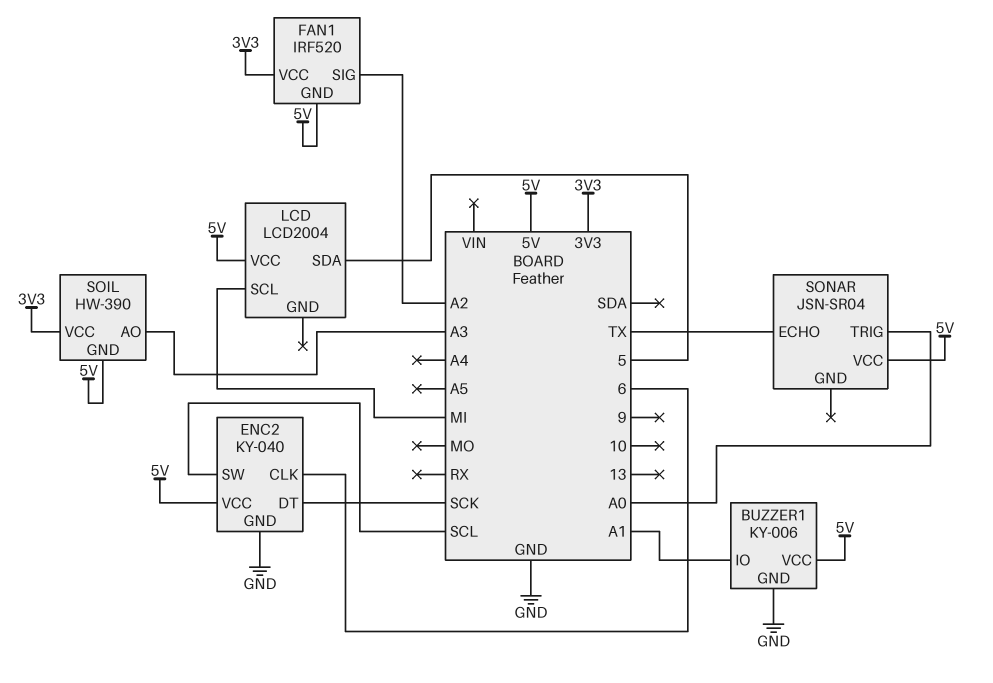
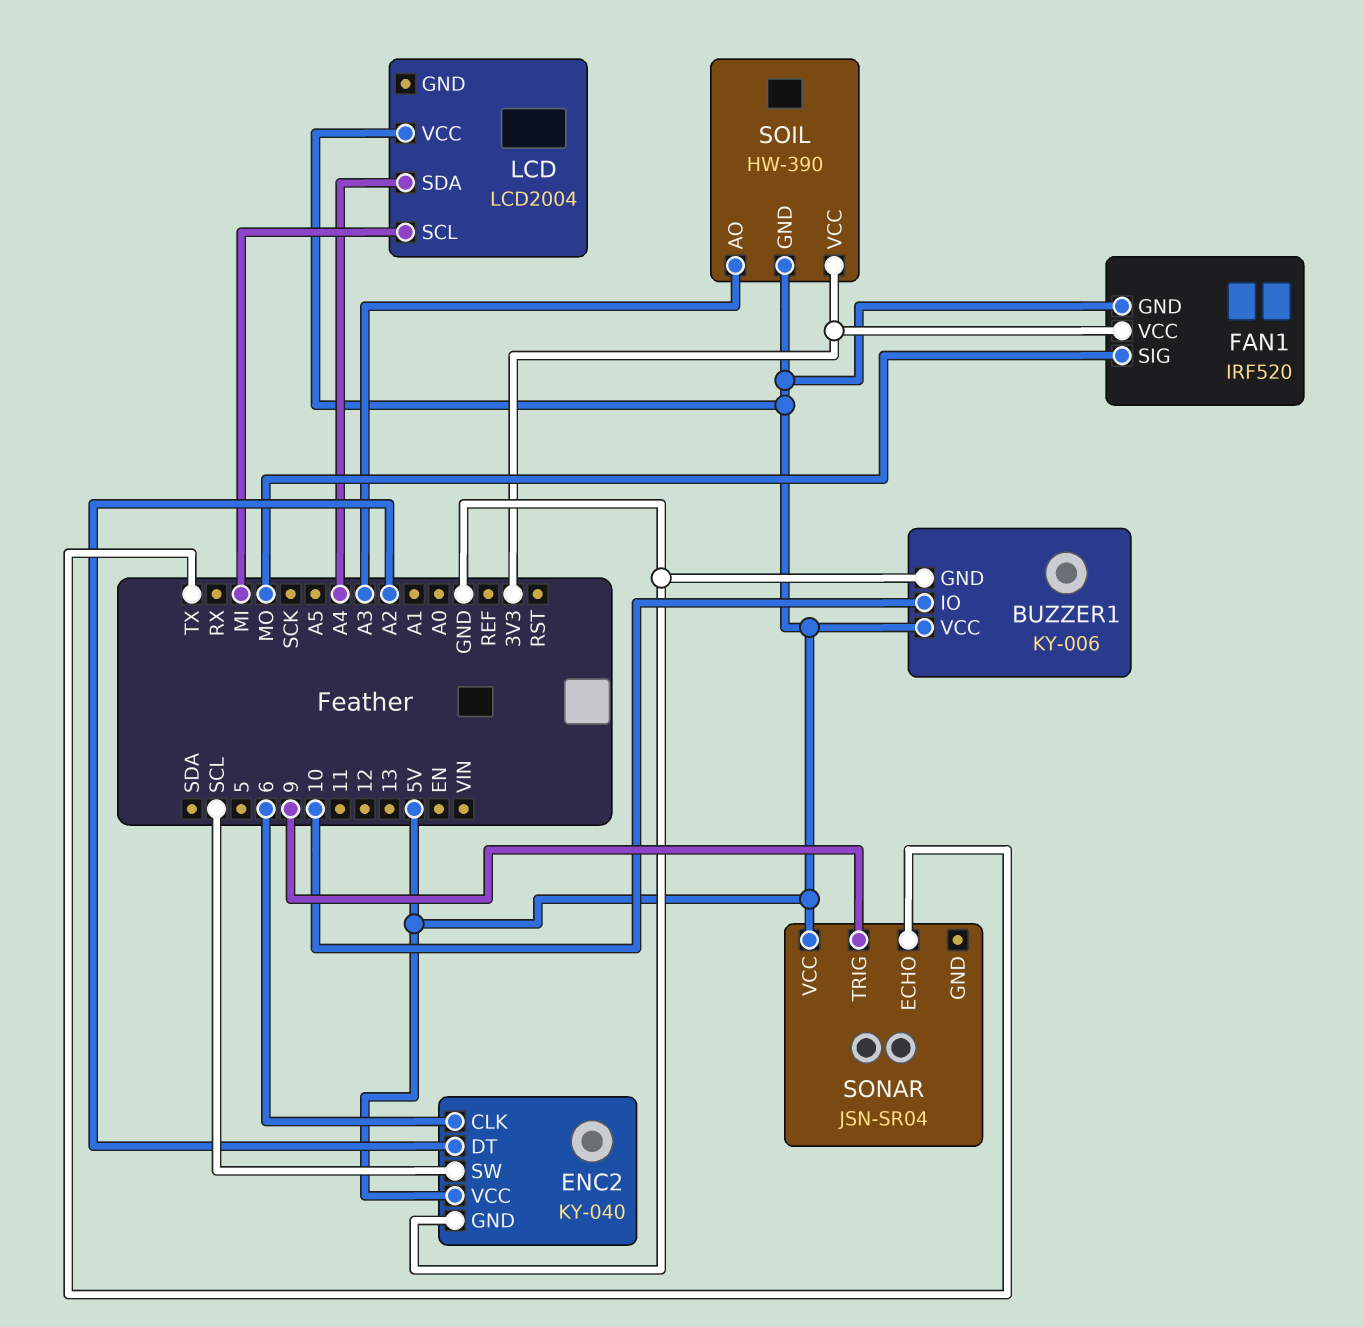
BUZZER1 pin IO: A1 -> 10
ENC2 pin DT: SCK -> A2
FAN1 pin SIG: A2 -> MO
LCD pin SDA: 5 -> A4
SONAR pin TRIG: A0 -> 9

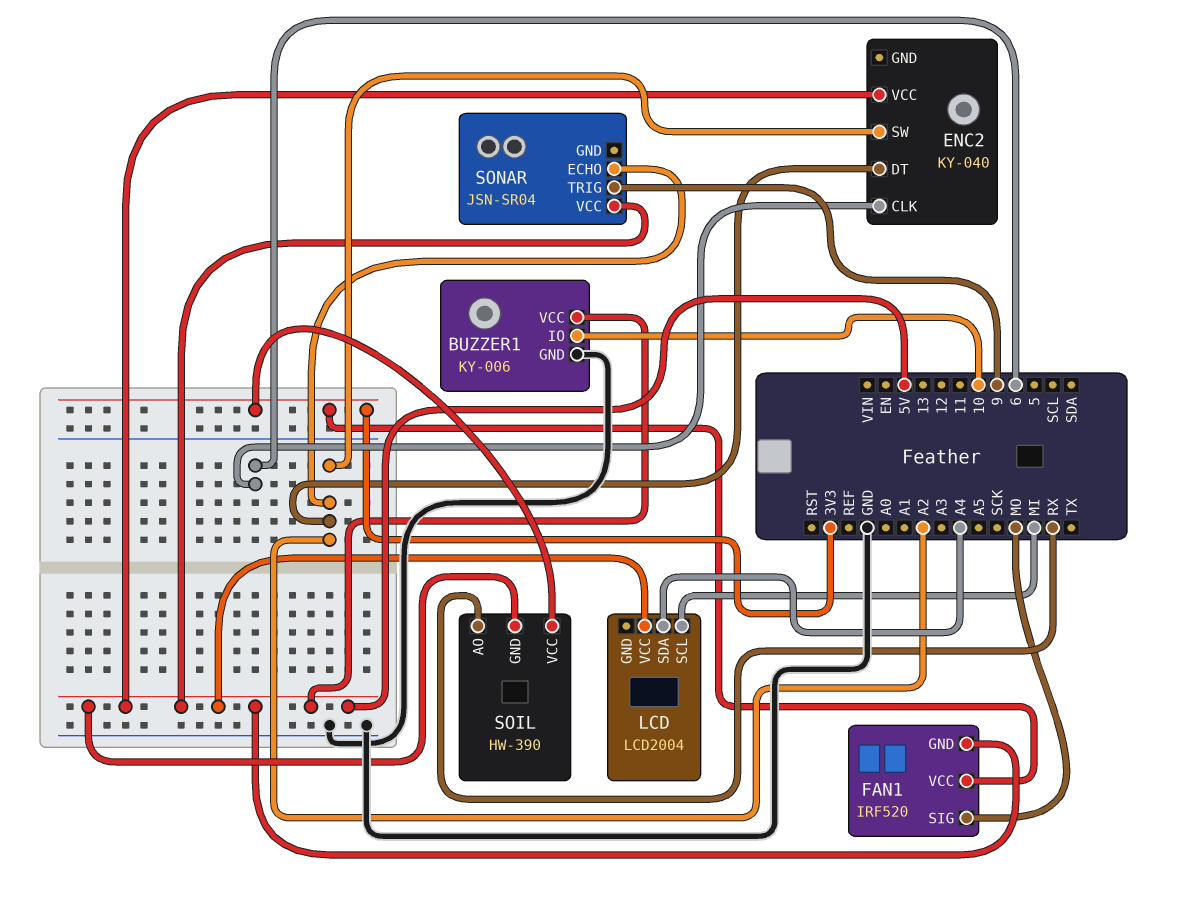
ENC2 pin GND: GND -> none
ENC2 pin SW: SCL -> A2
SOIL pin AO: A3 -> RX
SONAR pin ECHO: TX -> A2

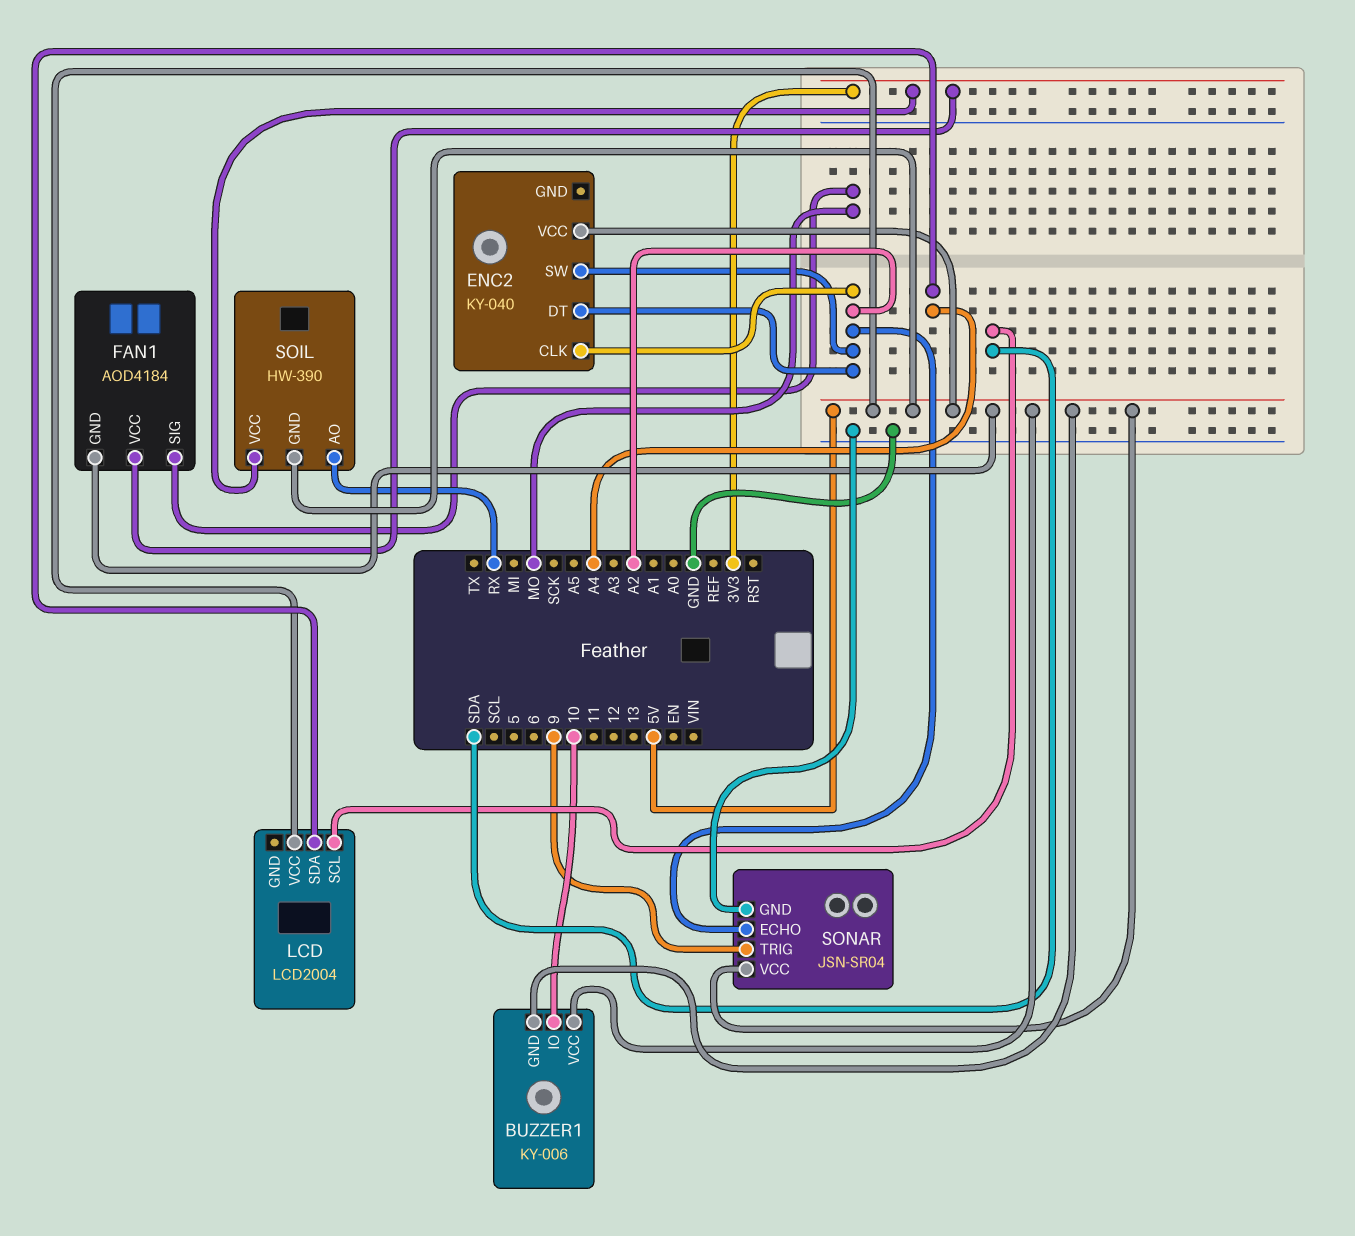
BUZZER1 pin GND: GND -> 5V
ENC2 pin CLK: 6 -> A2
FAN1: IRF520 -> AOD4184
LCD pin SCL: MI -> SDA
SONAR pin GND: none -> GND

